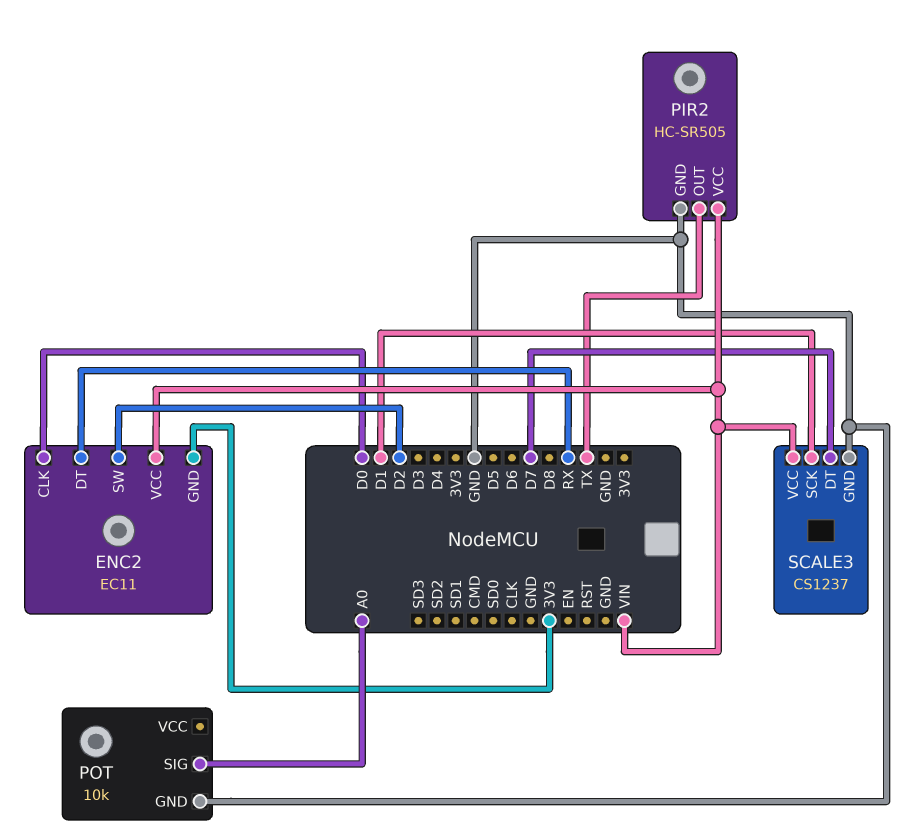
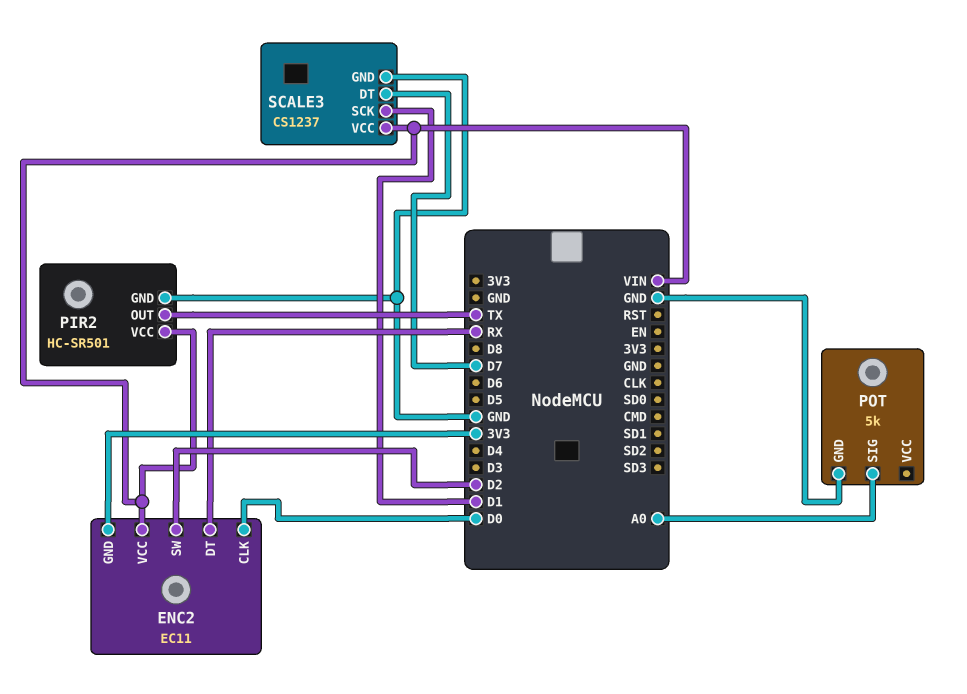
PIR2: HC-SR505 -> HC-SR501
POT: 10k -> 5k

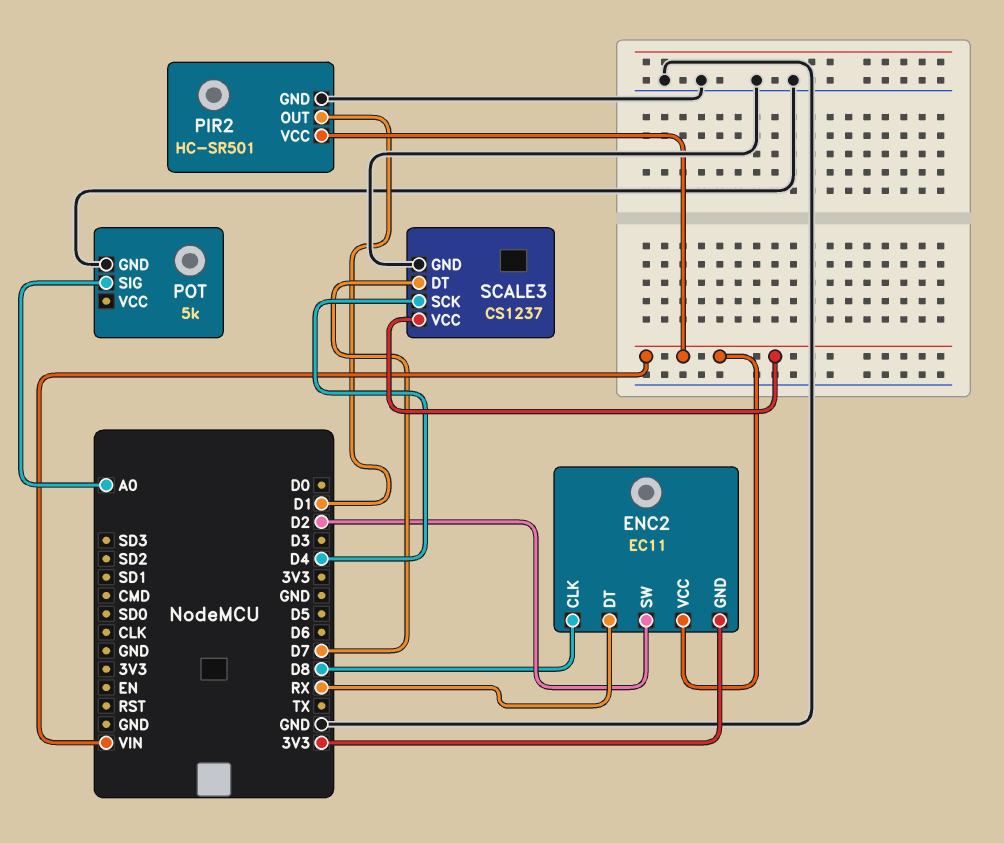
ENC2 pin CLK: D0 -> D8
PIR2 pin OUT: TX -> D1
SCALE3 pin SCK: D1 -> D4

